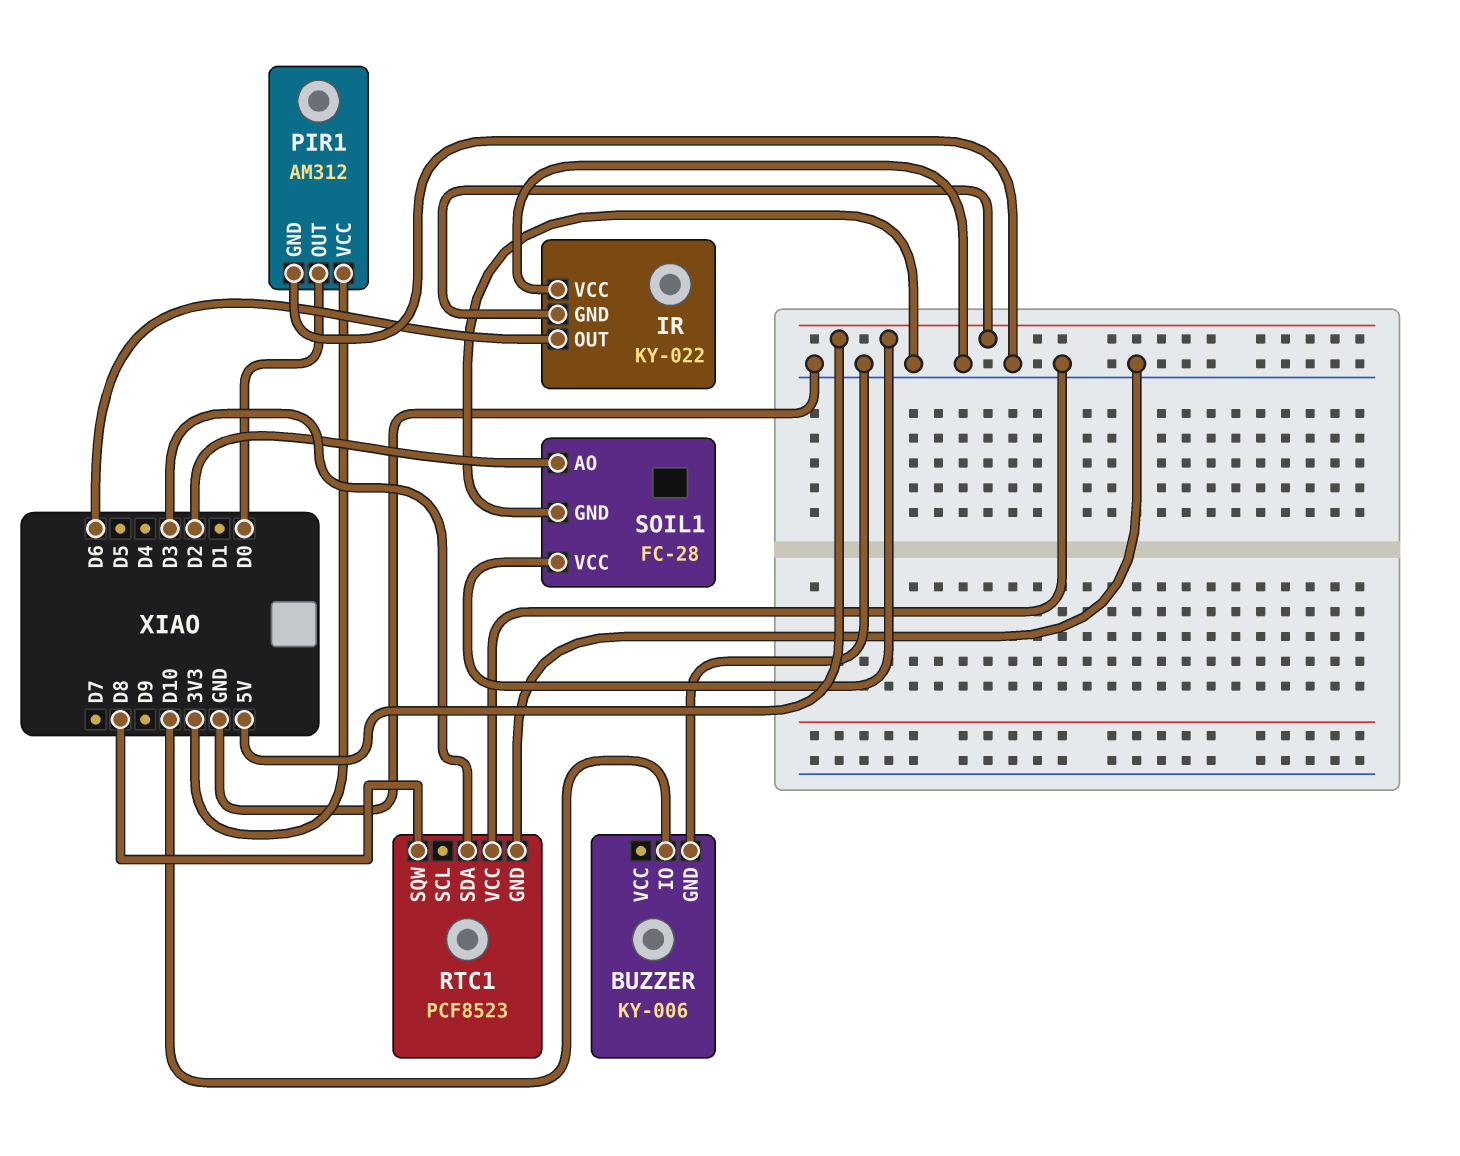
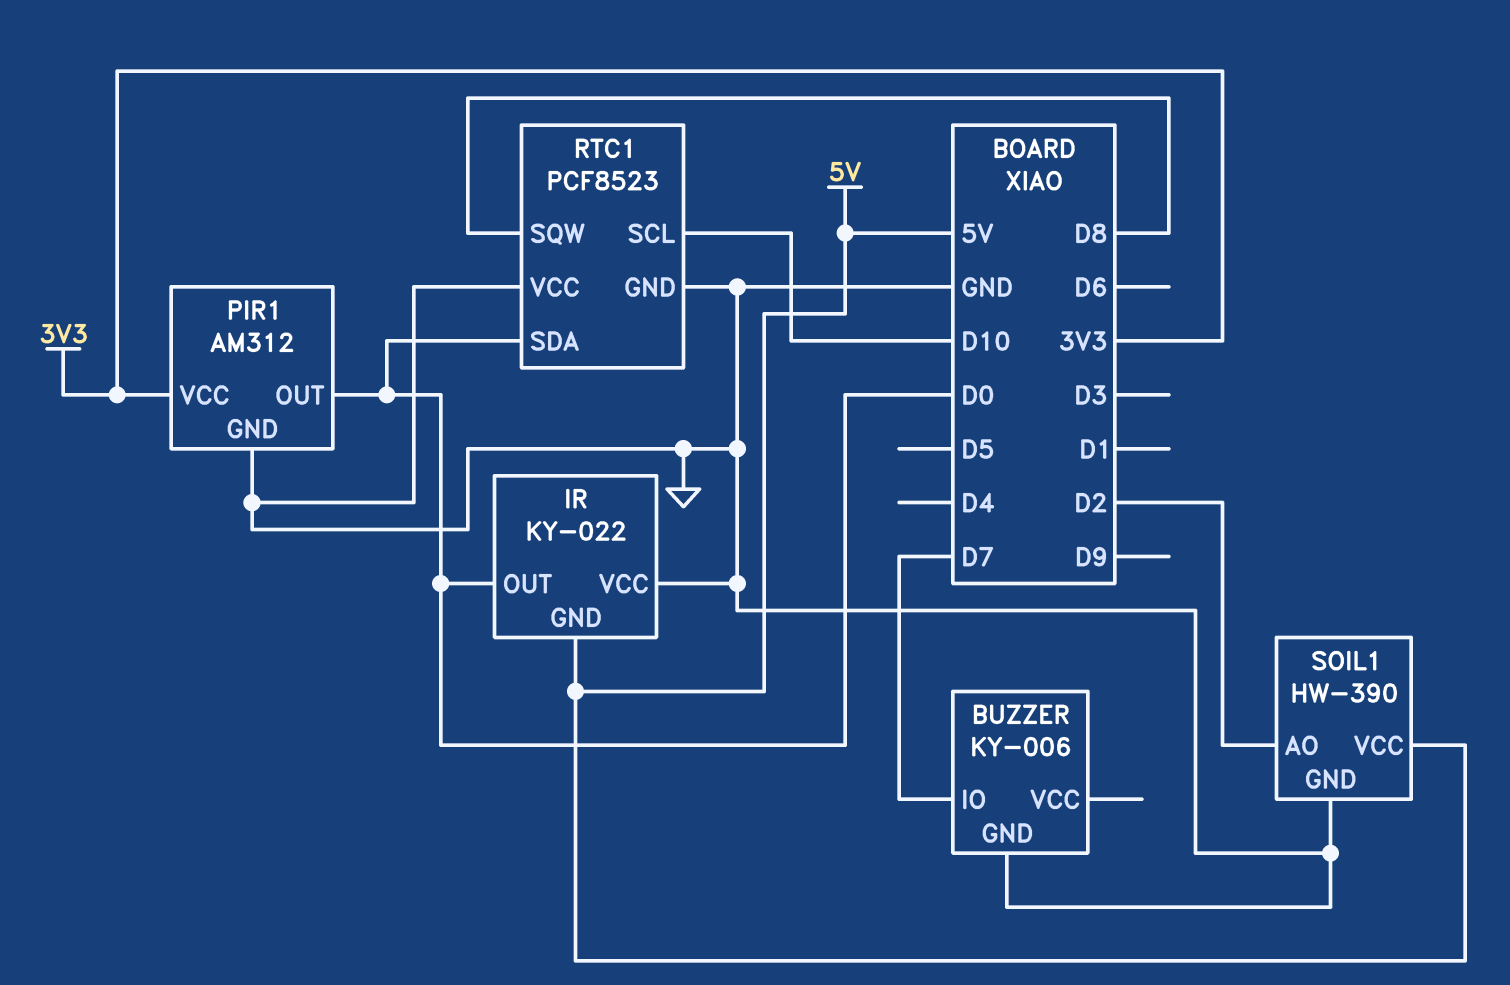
BUZZER pin IO: D10 -> D7
IR pin OUT: D6 -> D0
RTC1 pin SCL: none -> D10
RTC1 pin SDA: D3 -> D0
SOIL1: FC-28 -> HW-390

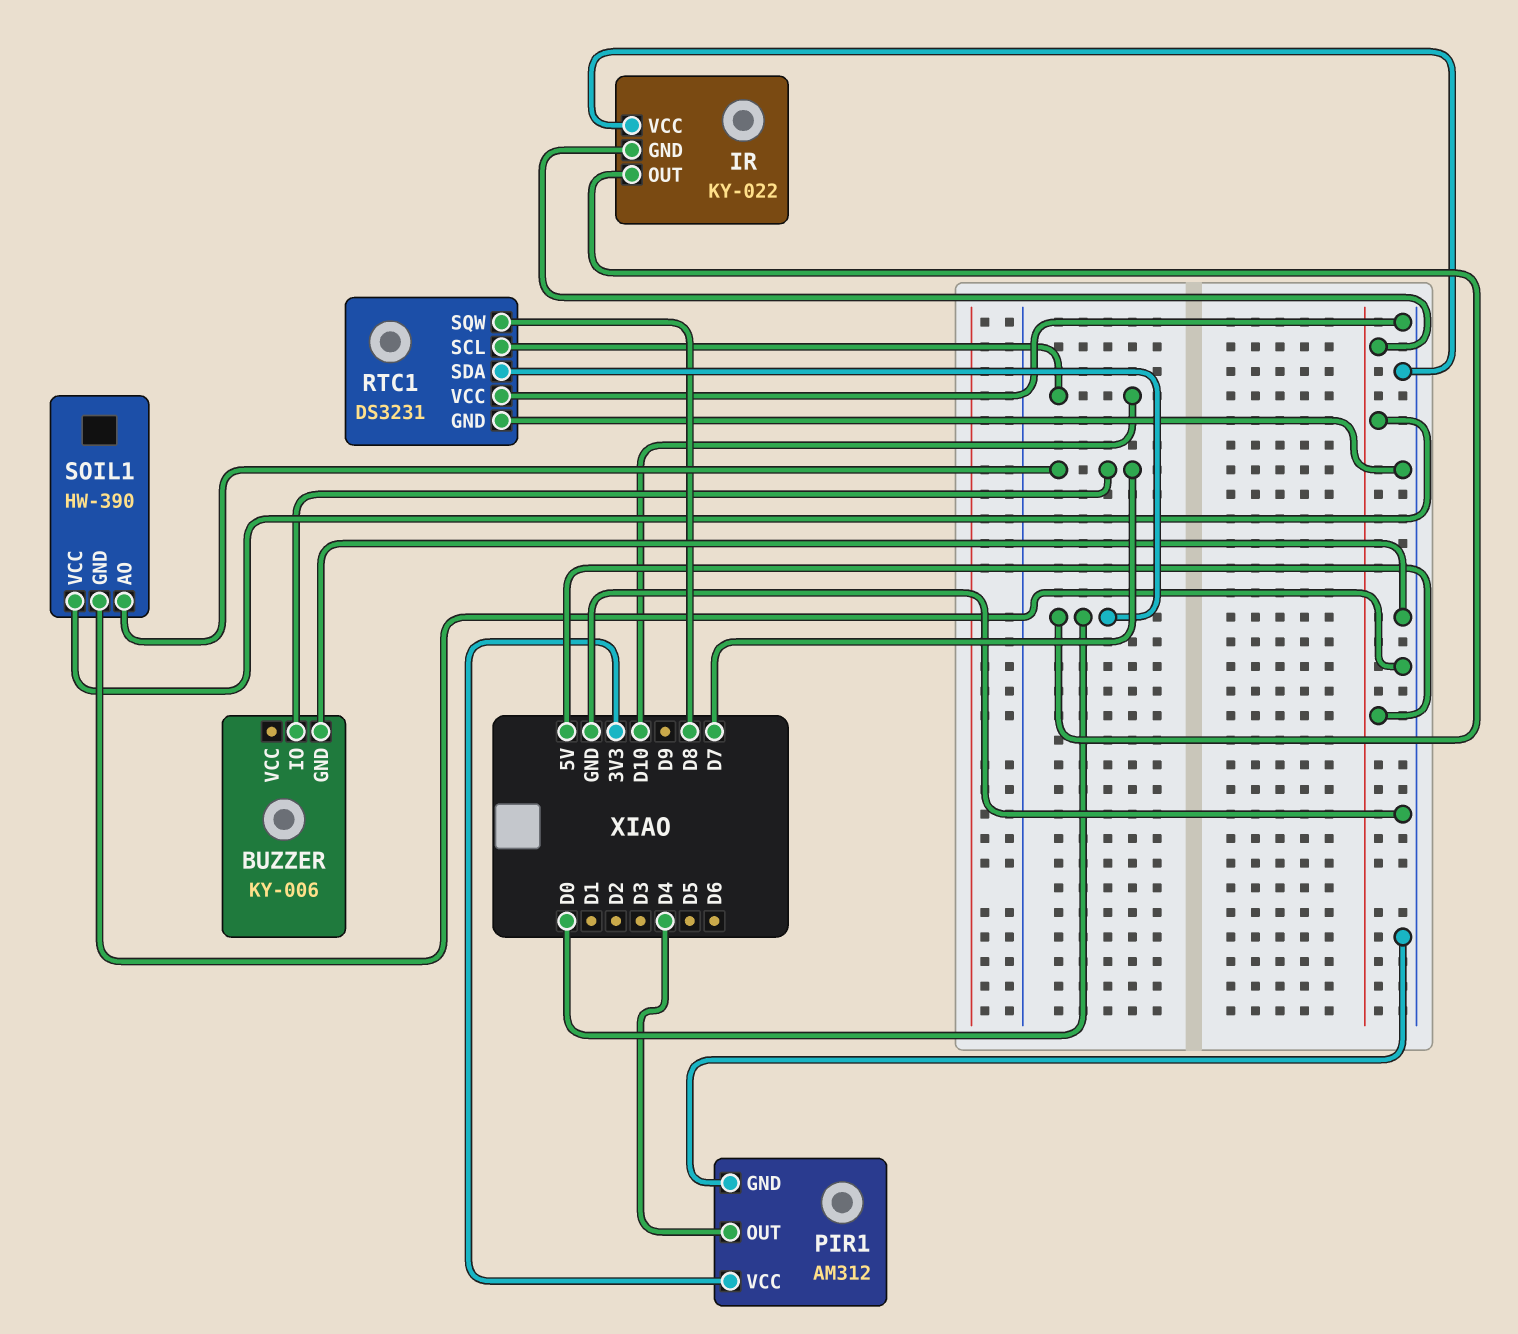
PIR1 pin OUT: D0 -> D4
RTC1: PCF8523 -> DS3231
SOIL1 pin AO: D2 -> D7

